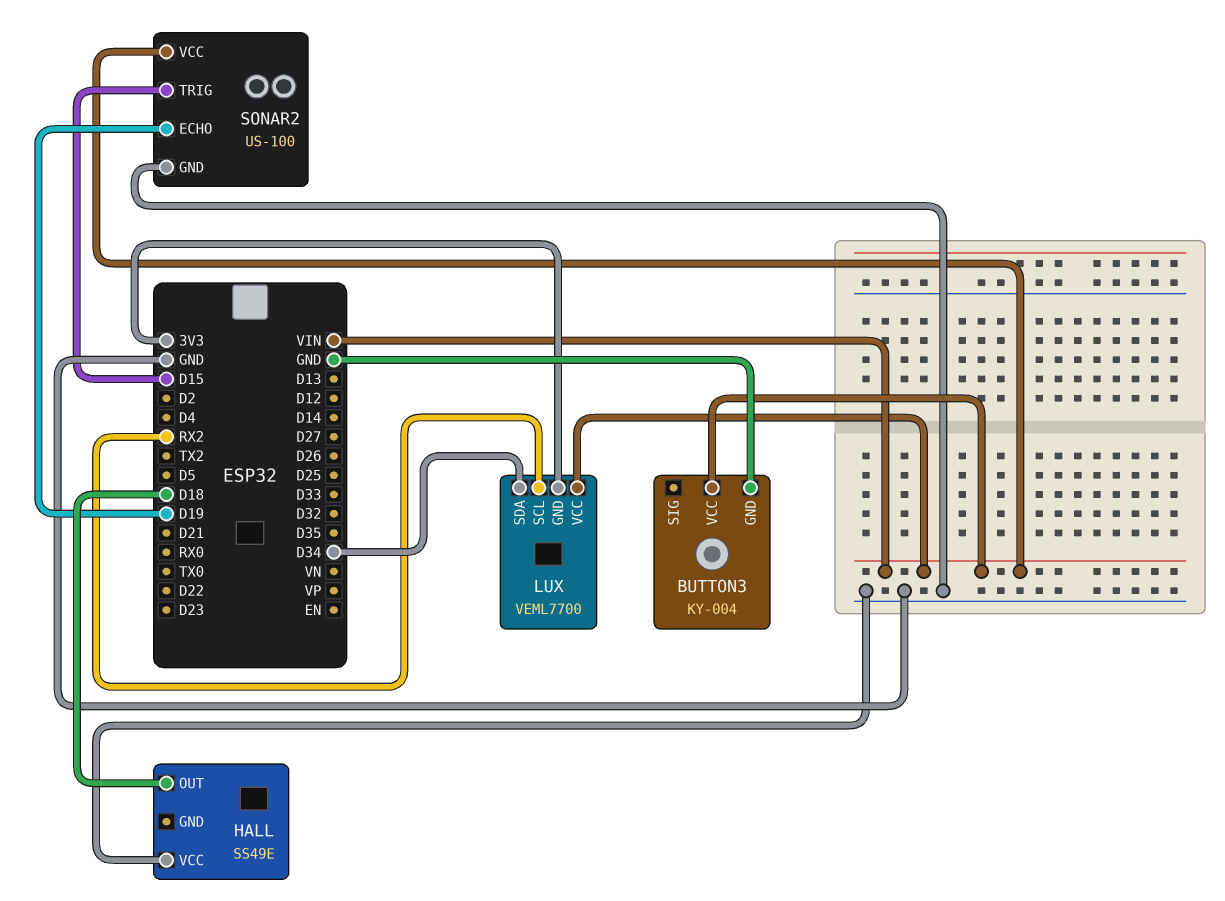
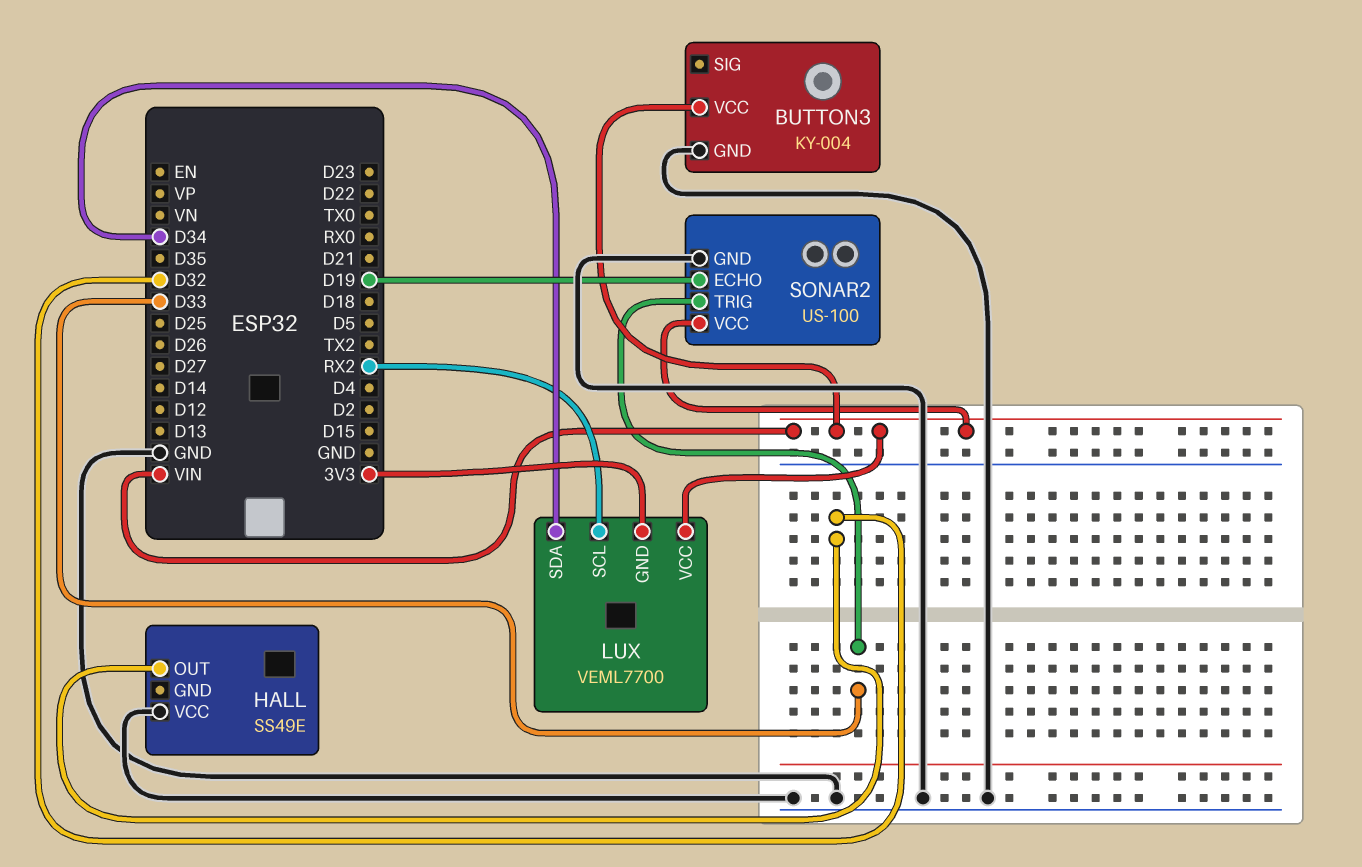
HALL pin OUT: D18 -> D32
SONAR2 pin TRIG: D15 -> D33

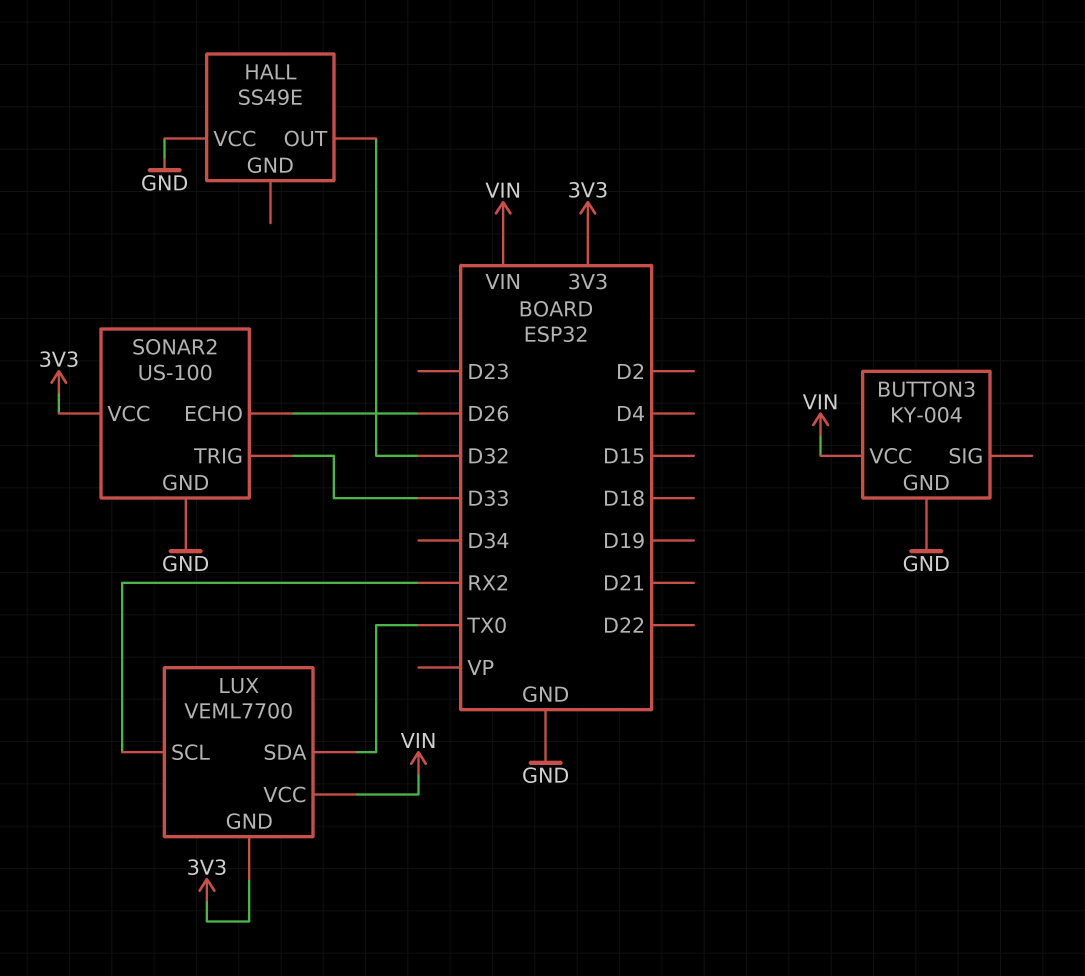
LUX pin SDA: D34 -> TX0
SONAR2 pin ECHO: D19 -> D26
SONAR2 pin VCC: VIN -> 3V3

